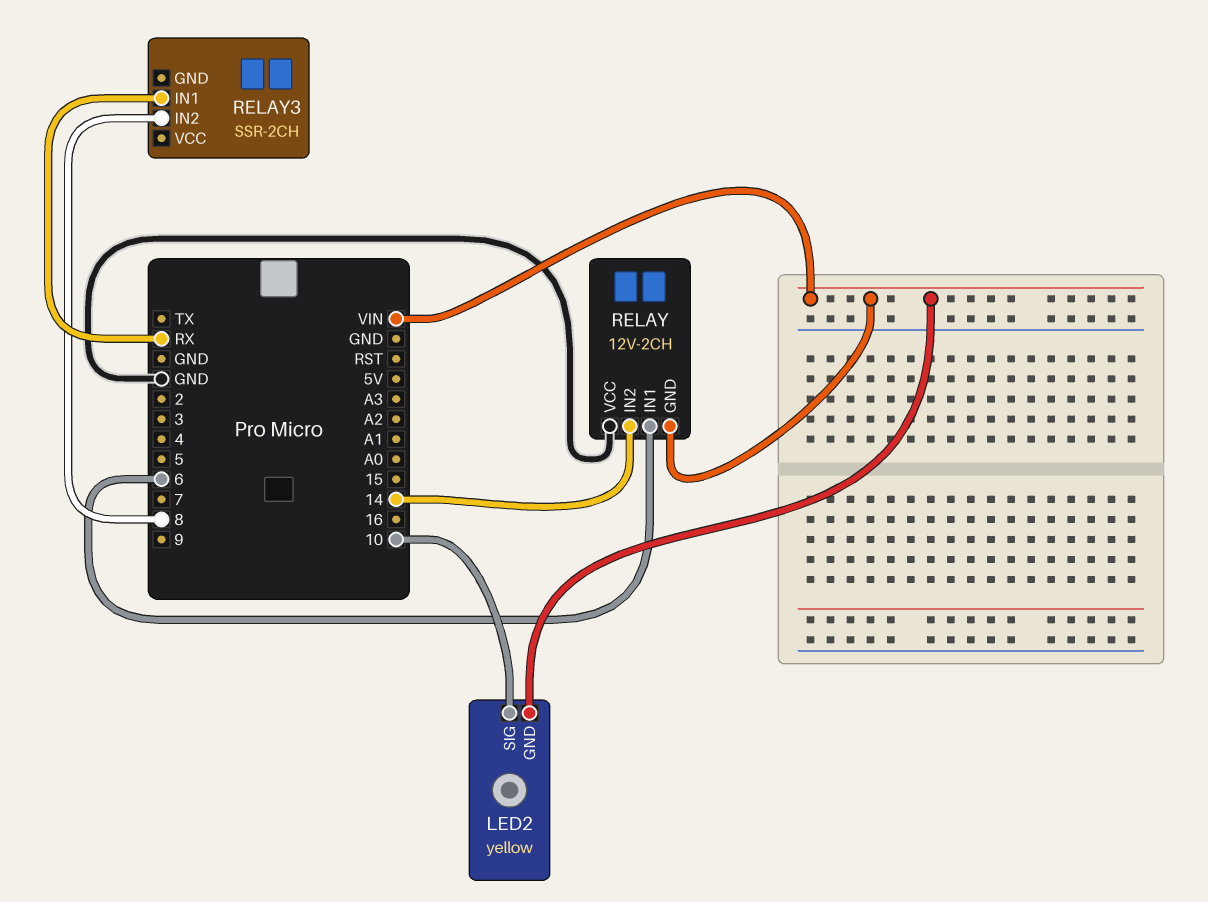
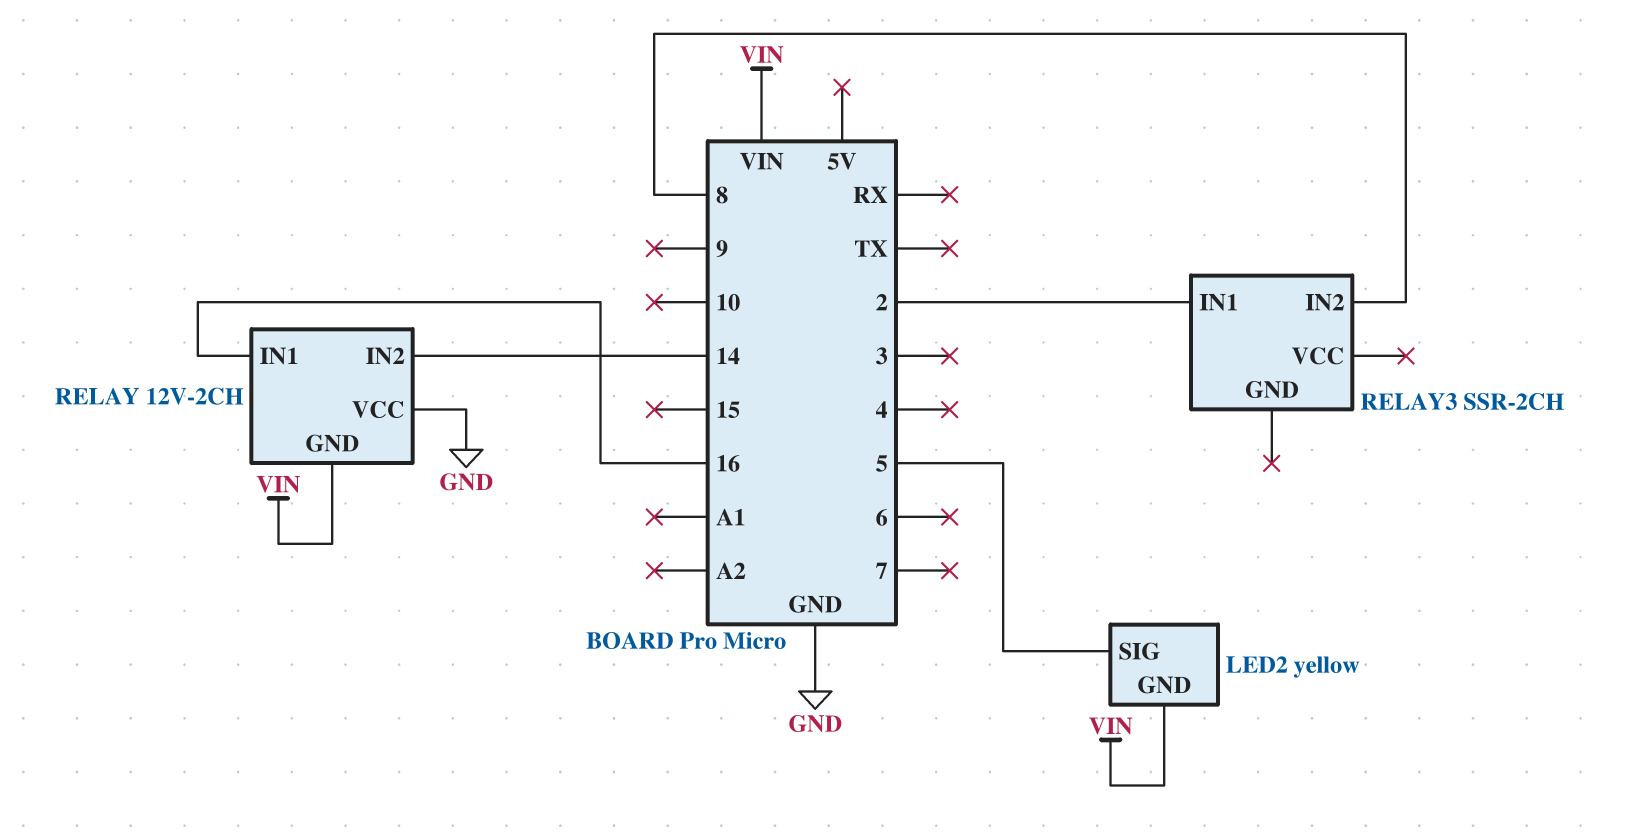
LED2 pin SIG: 10 -> 5
RELAY pin IN1: 6 -> 16
RELAY3 pin IN1: RX -> 2

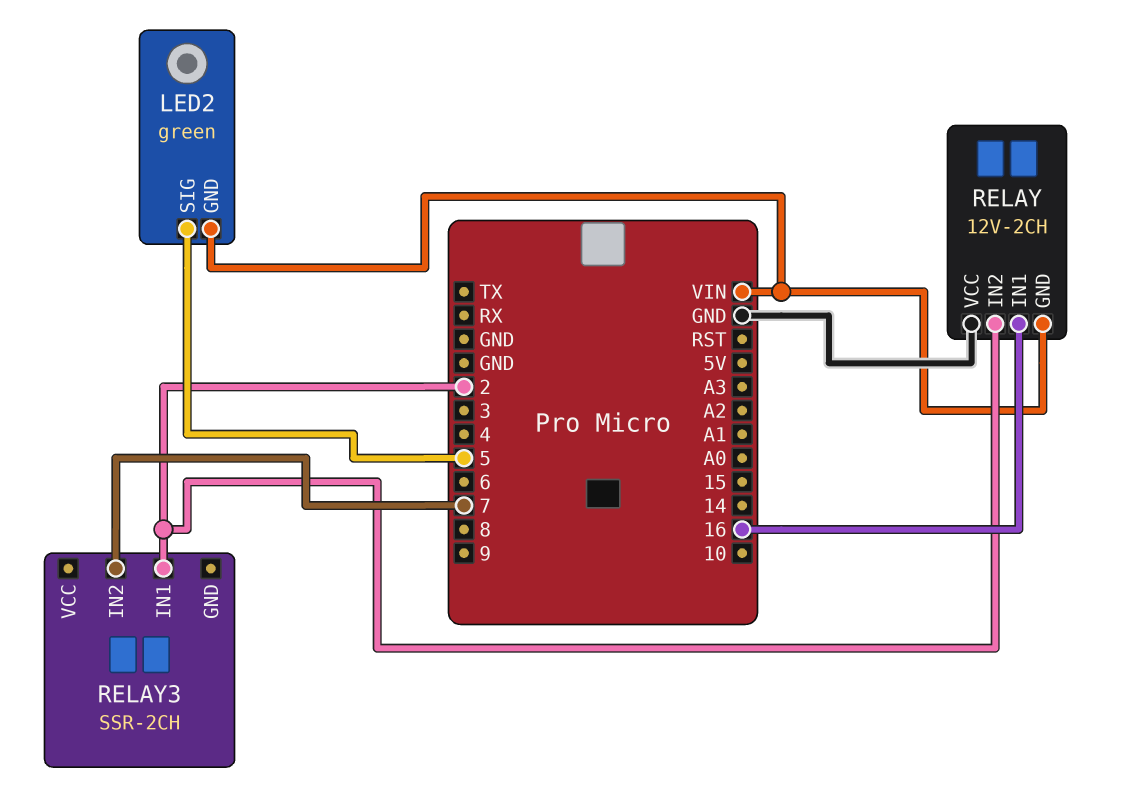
LED2: yellow -> green
RELAY pin IN2: 14 -> 2
RELAY3 pin IN2: 8 -> 7

